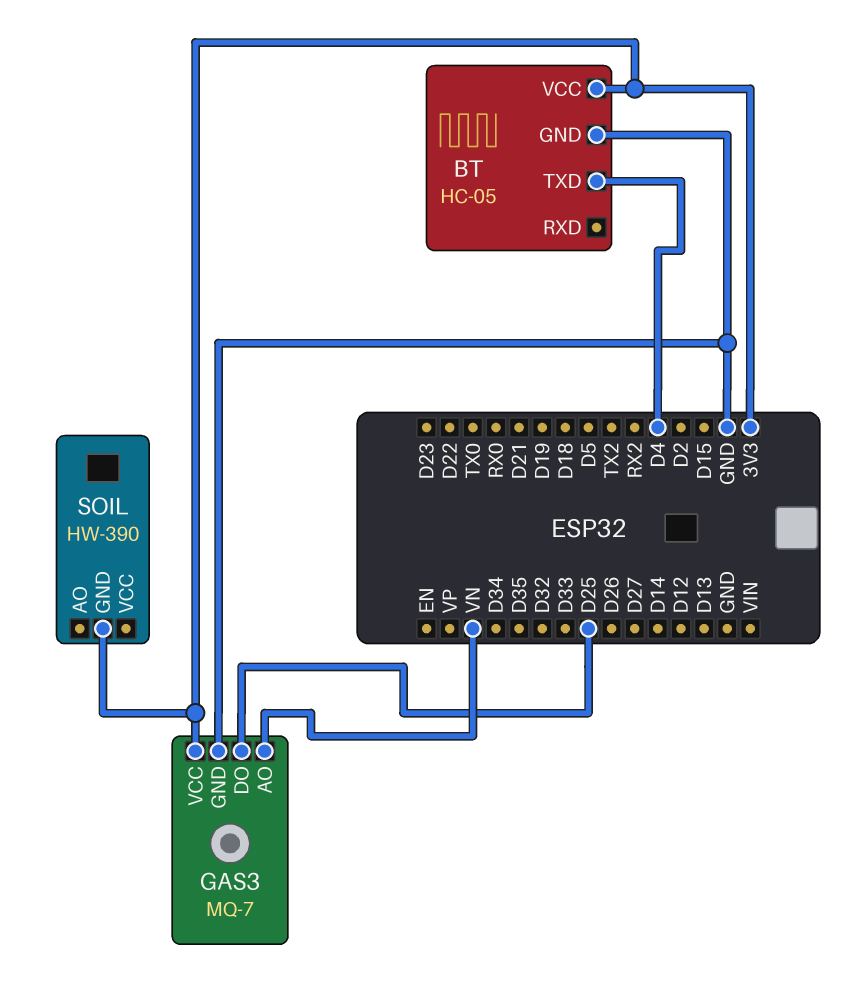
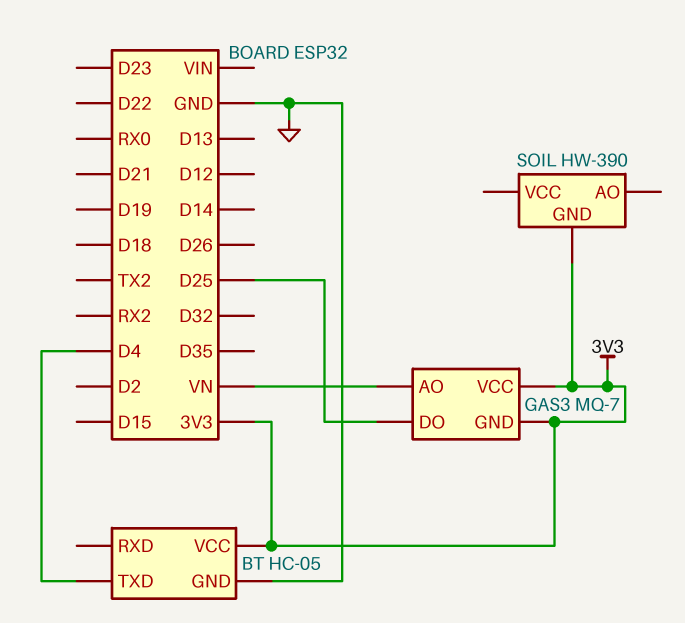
GAS3 pin GND: GND -> 3V3

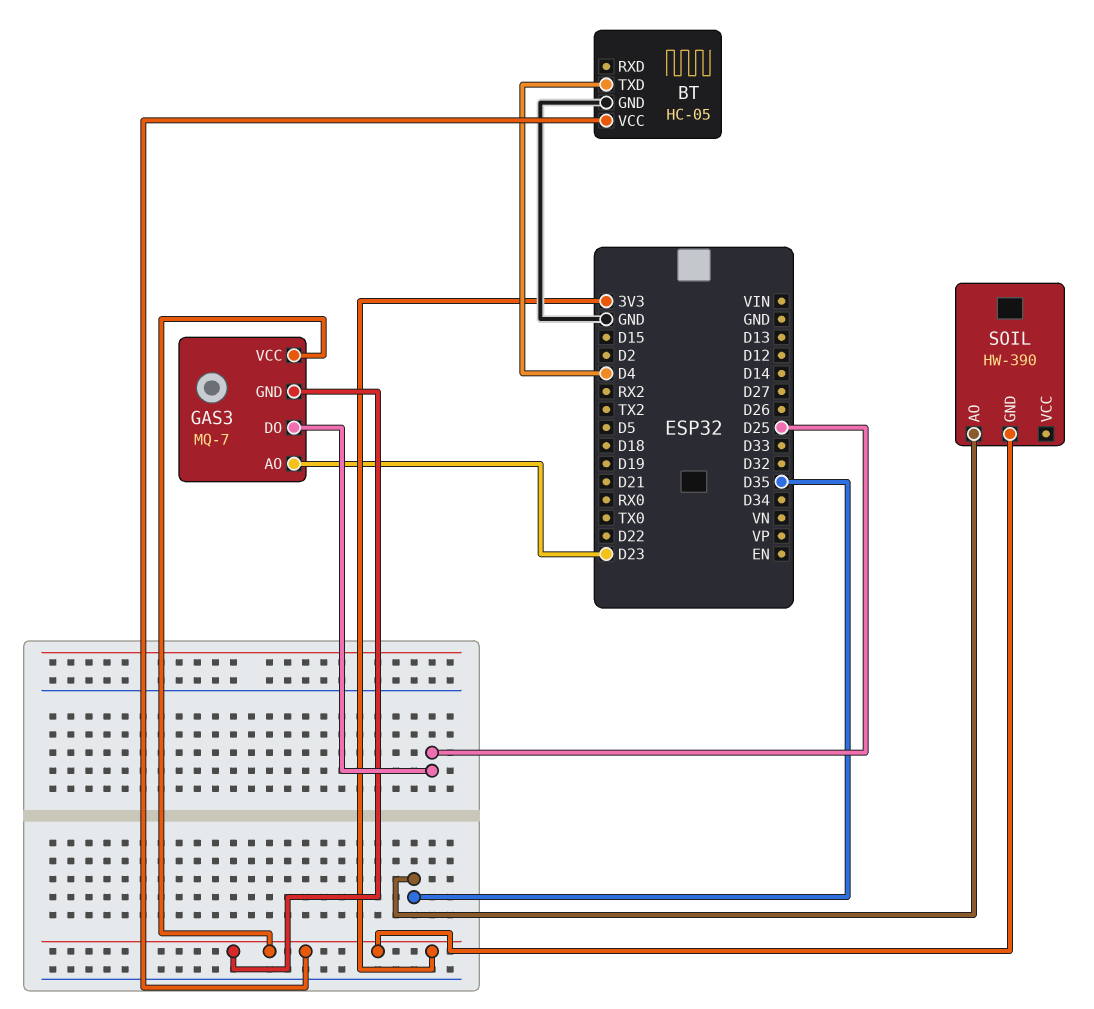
GAS3 pin AO: VN -> D23
SOIL pin AO: none -> D35

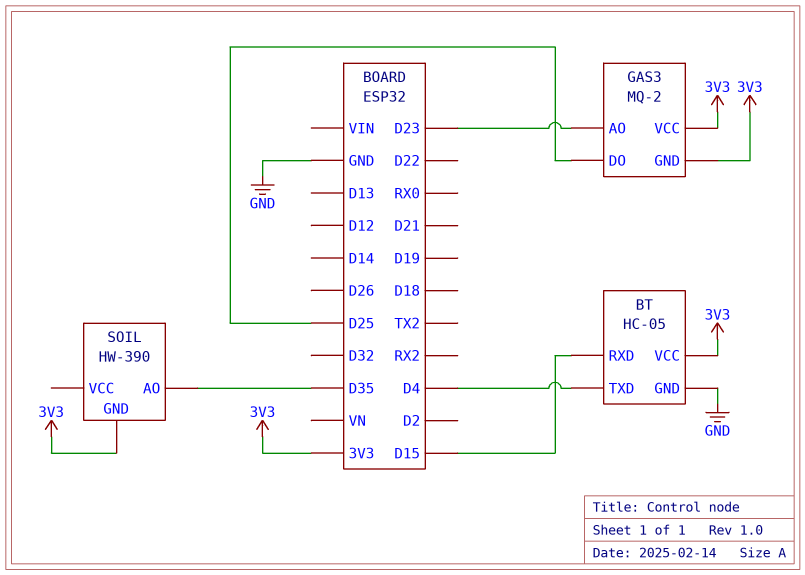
BT pin RXD: none -> D15
GAS3: MQ-7 -> MQ-2

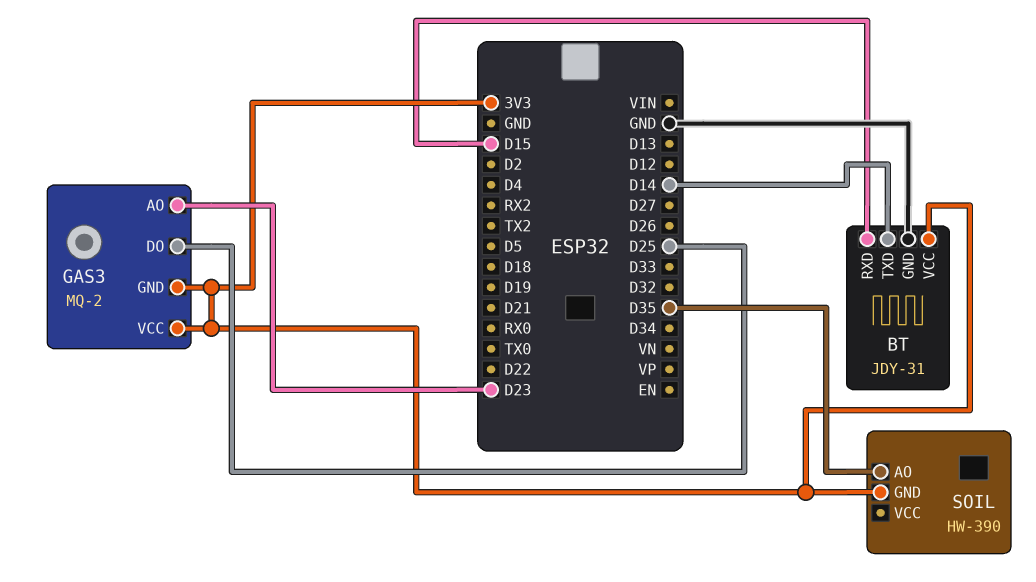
BT: HC-05 -> JDY-31
BT pin TXD: D4 -> D14

